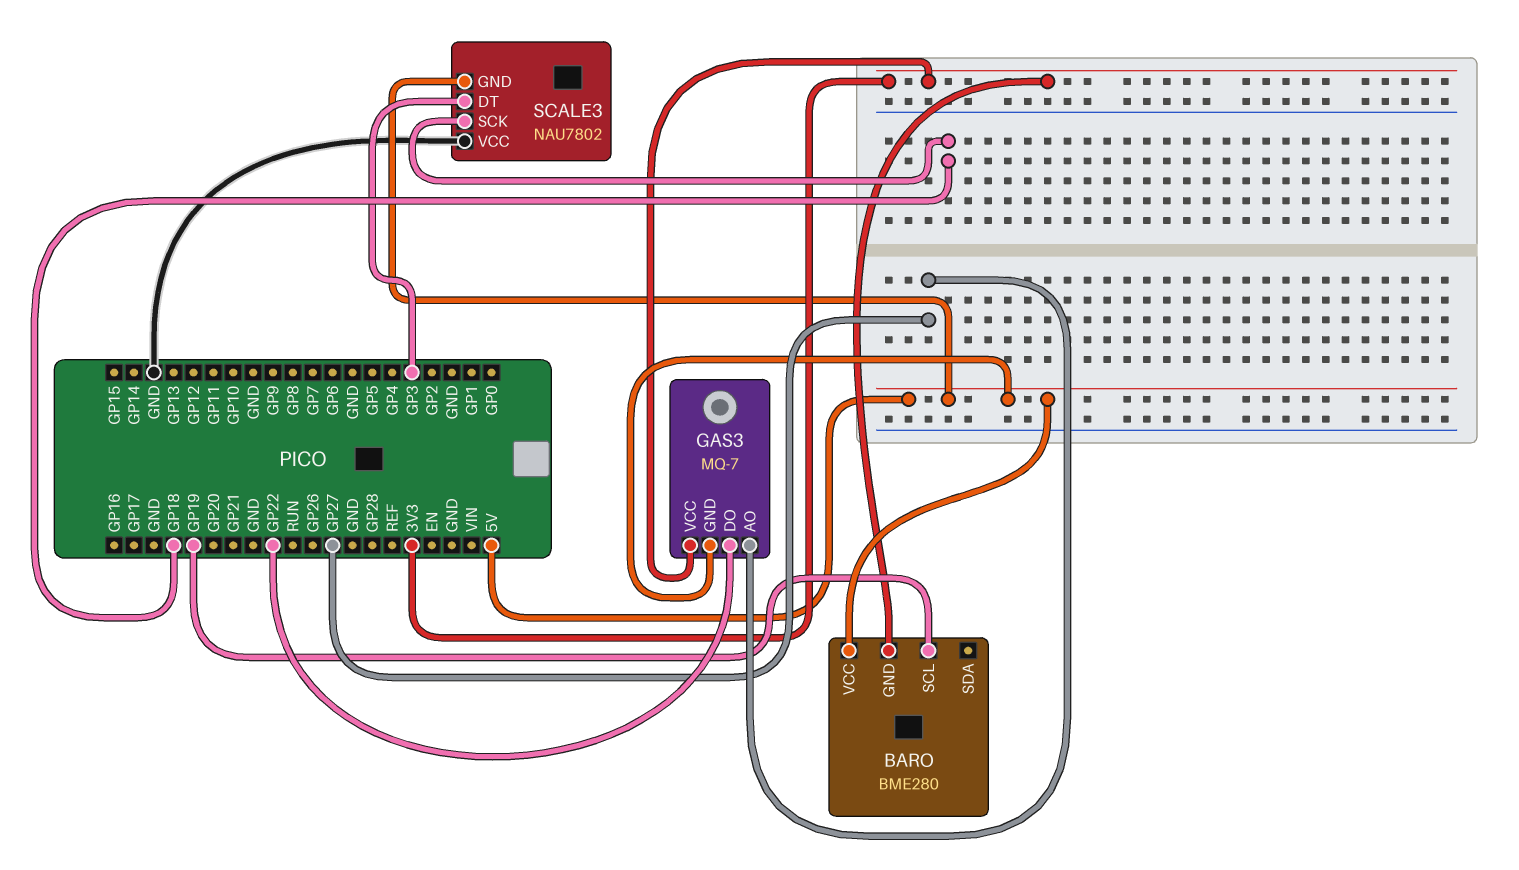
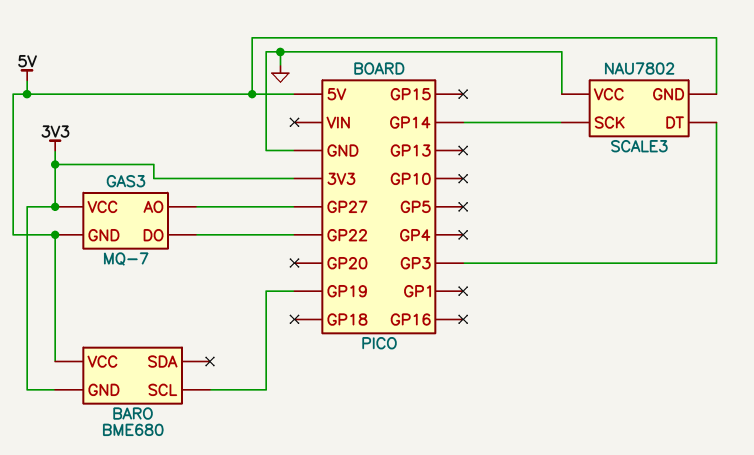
BARO: BME280 -> BME680
SCALE3 pin SCK: GP18 -> GP14

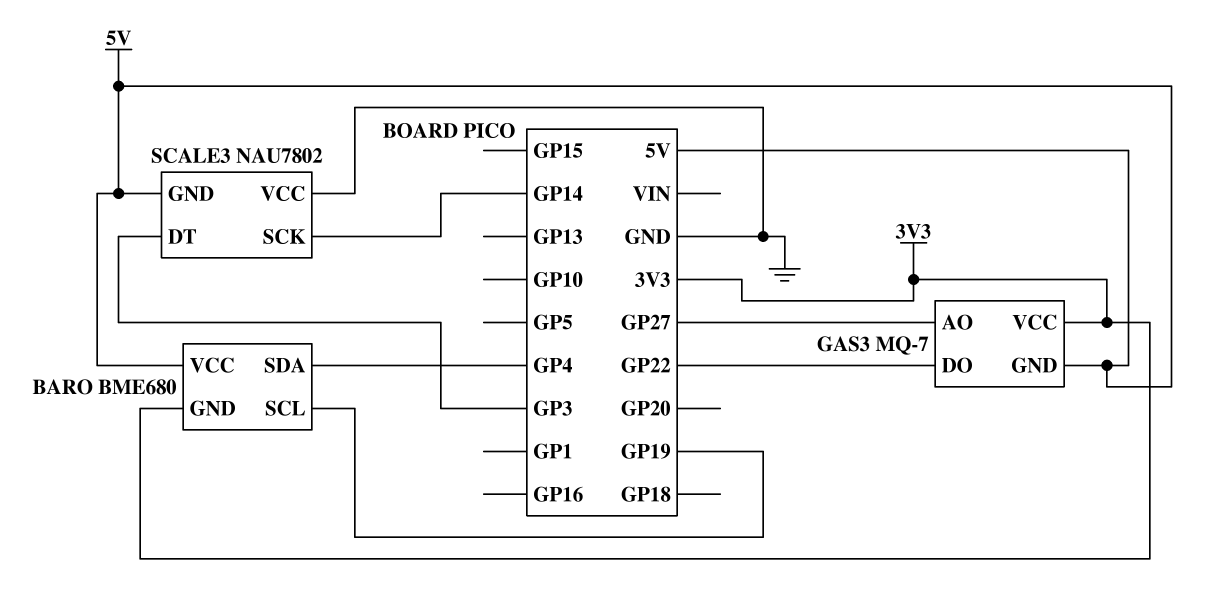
BARO pin SDA: none -> GP4

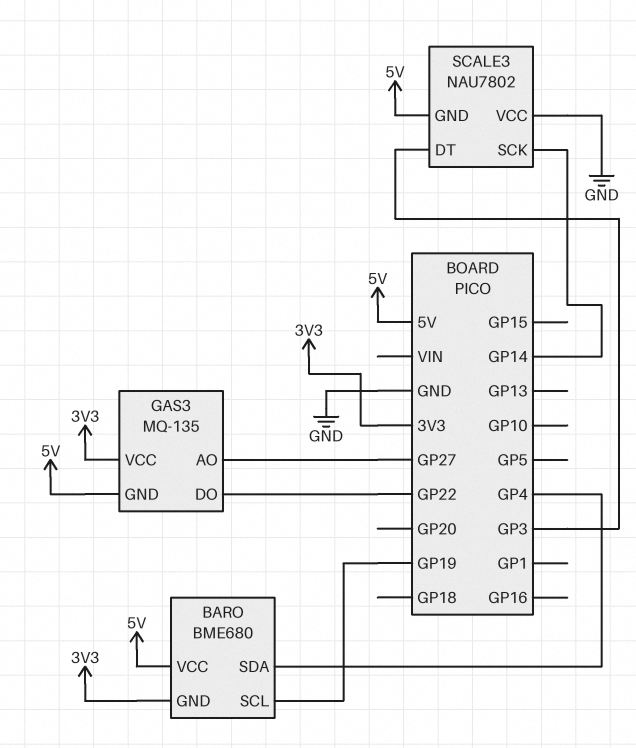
GAS3: MQ-7 -> MQ-135

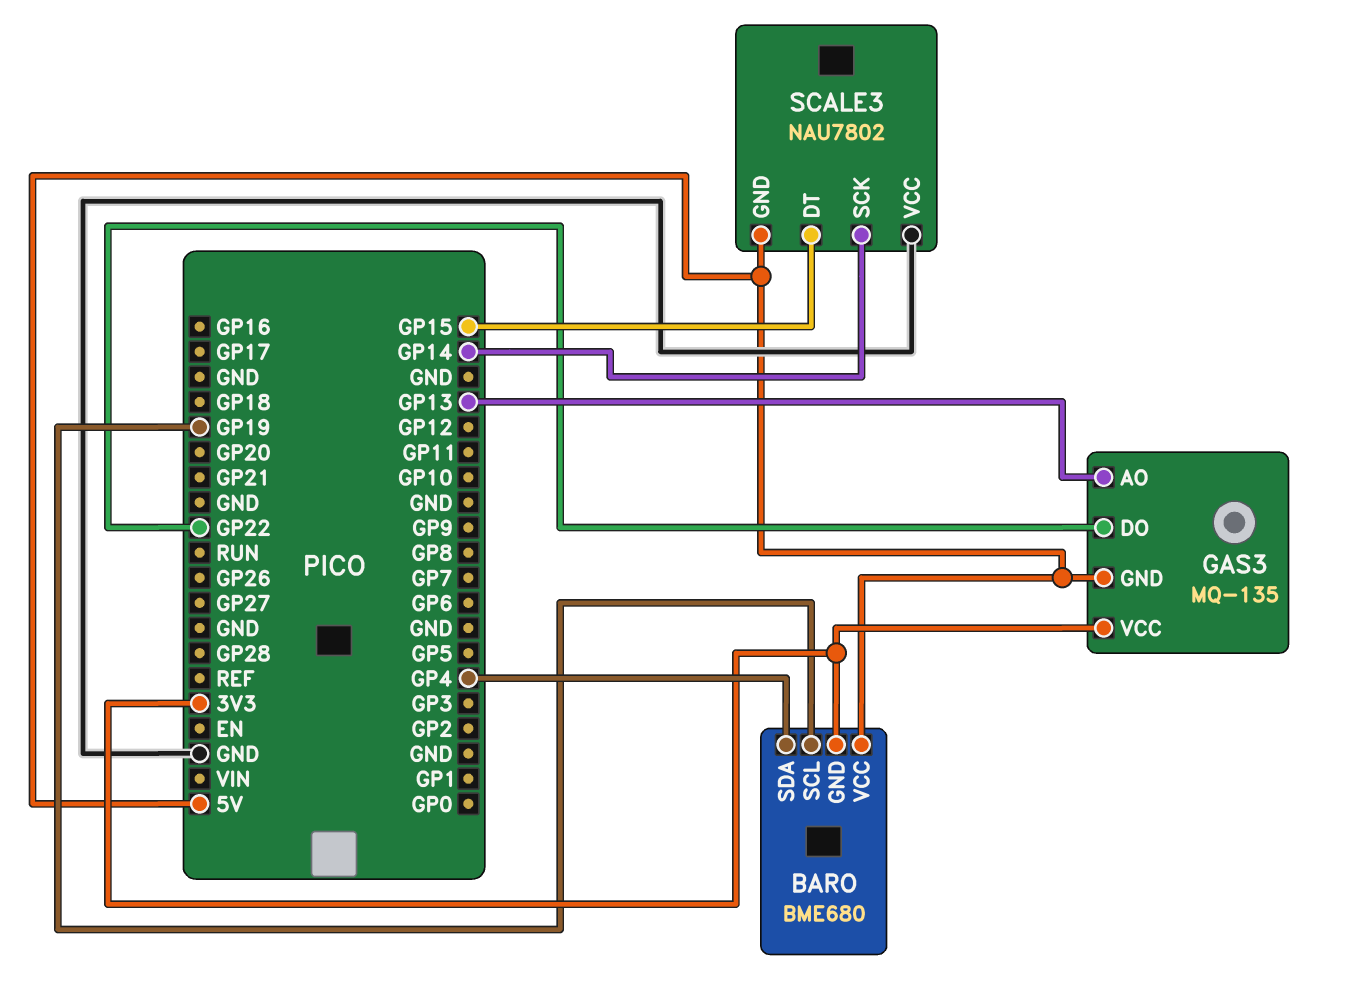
GAS3 pin AO: GP27 -> GP13
SCALE3 pin DT: GP3 -> GP15

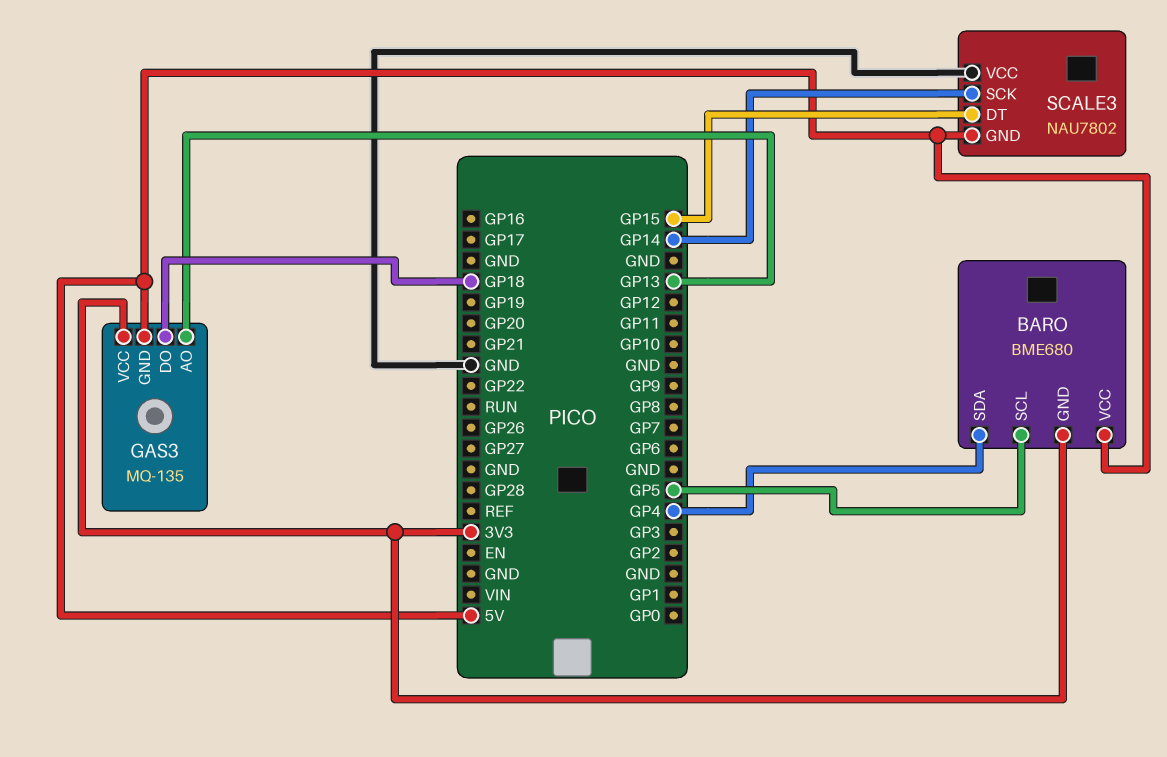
BARO pin SCL: GP19 -> GP5
GAS3 pin DO: GP22 -> GP18

